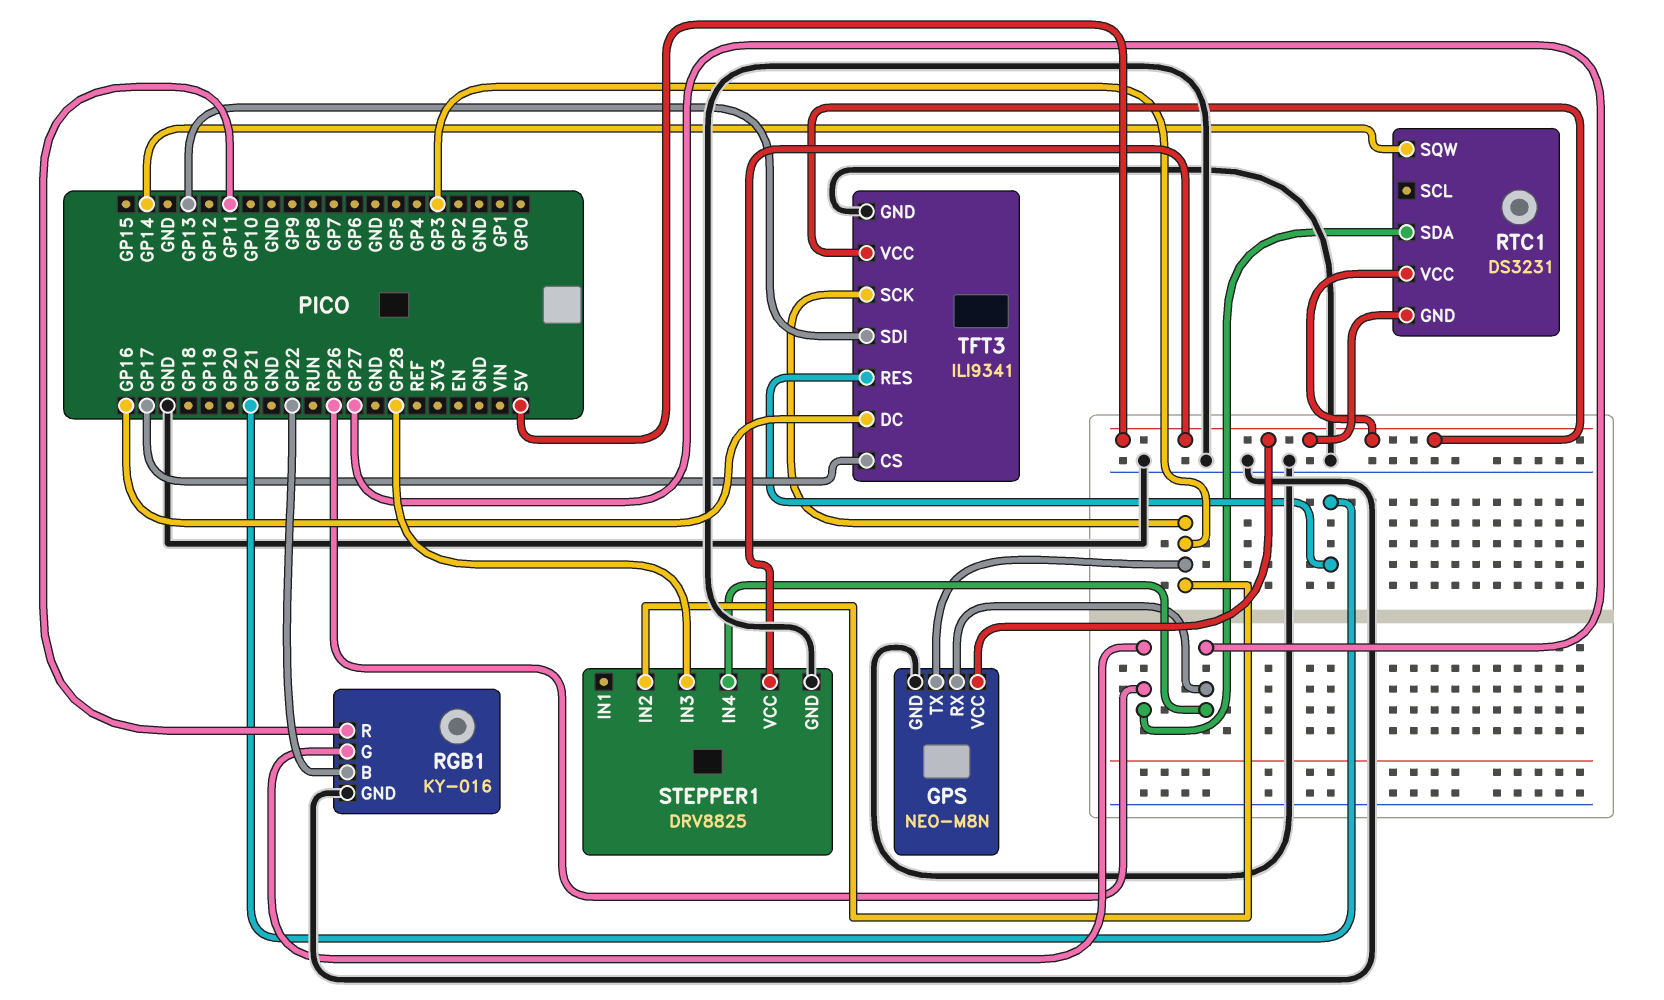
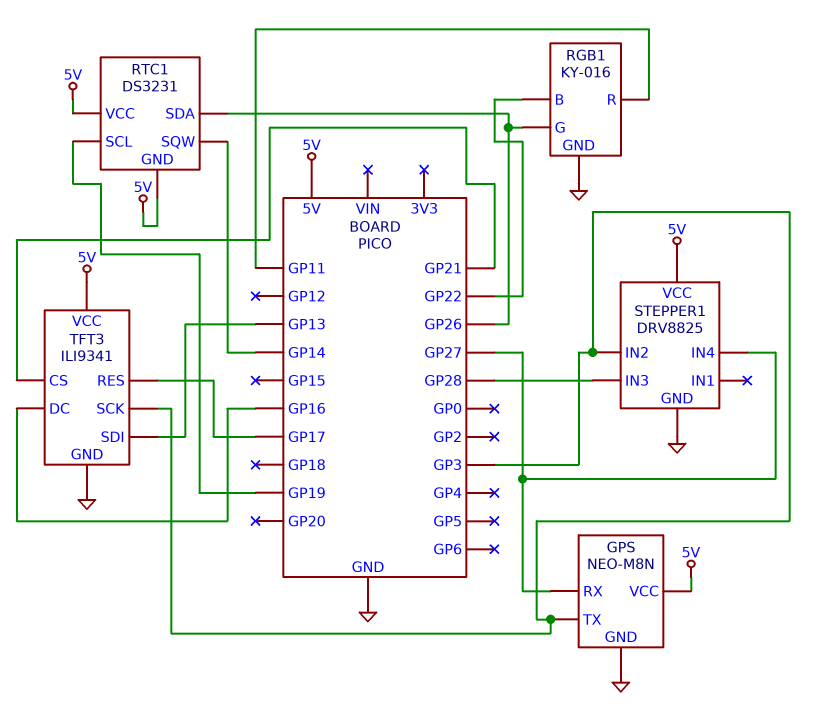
RTC1 pin SCL: none -> GP19
TFT3 pin CS: GP17 -> GP21
TFT3 pin RES: GP21 -> GP17

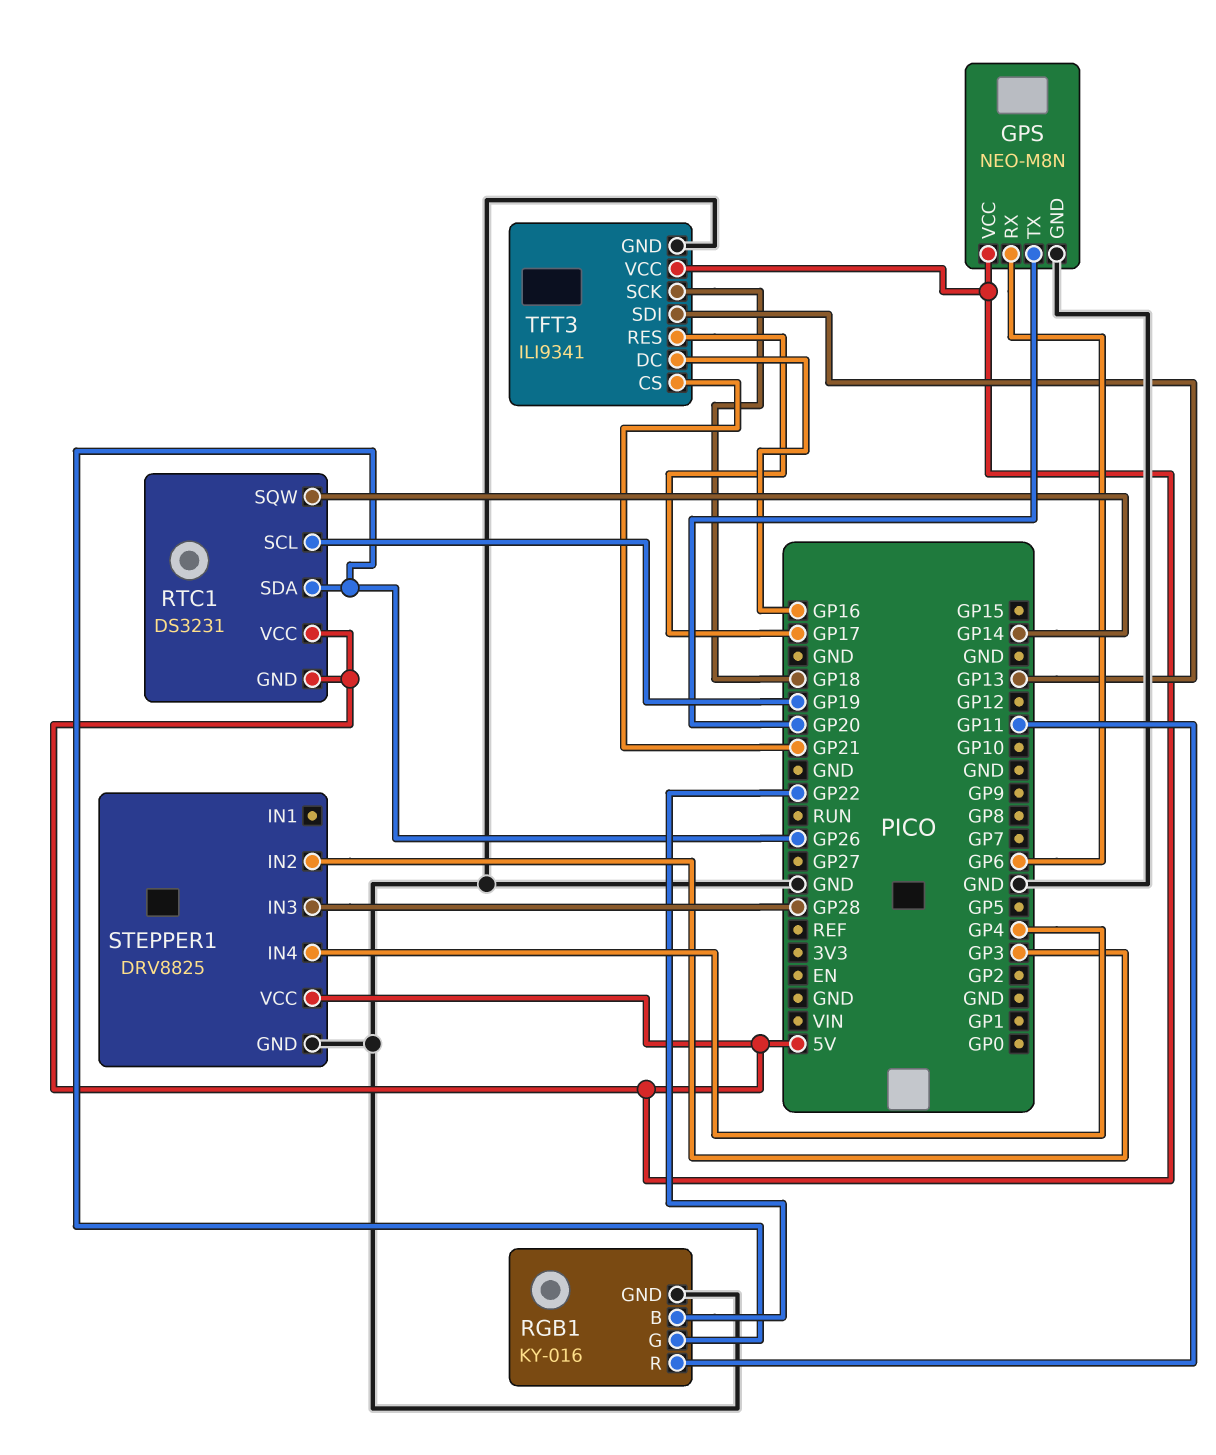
GPS pin RX: GP27 -> GP6
GPS pin TX: GP3 -> GP20
STEPPER1 pin IN4: GP27 -> GP4
TFT3 pin SCK: GP3 -> GP18

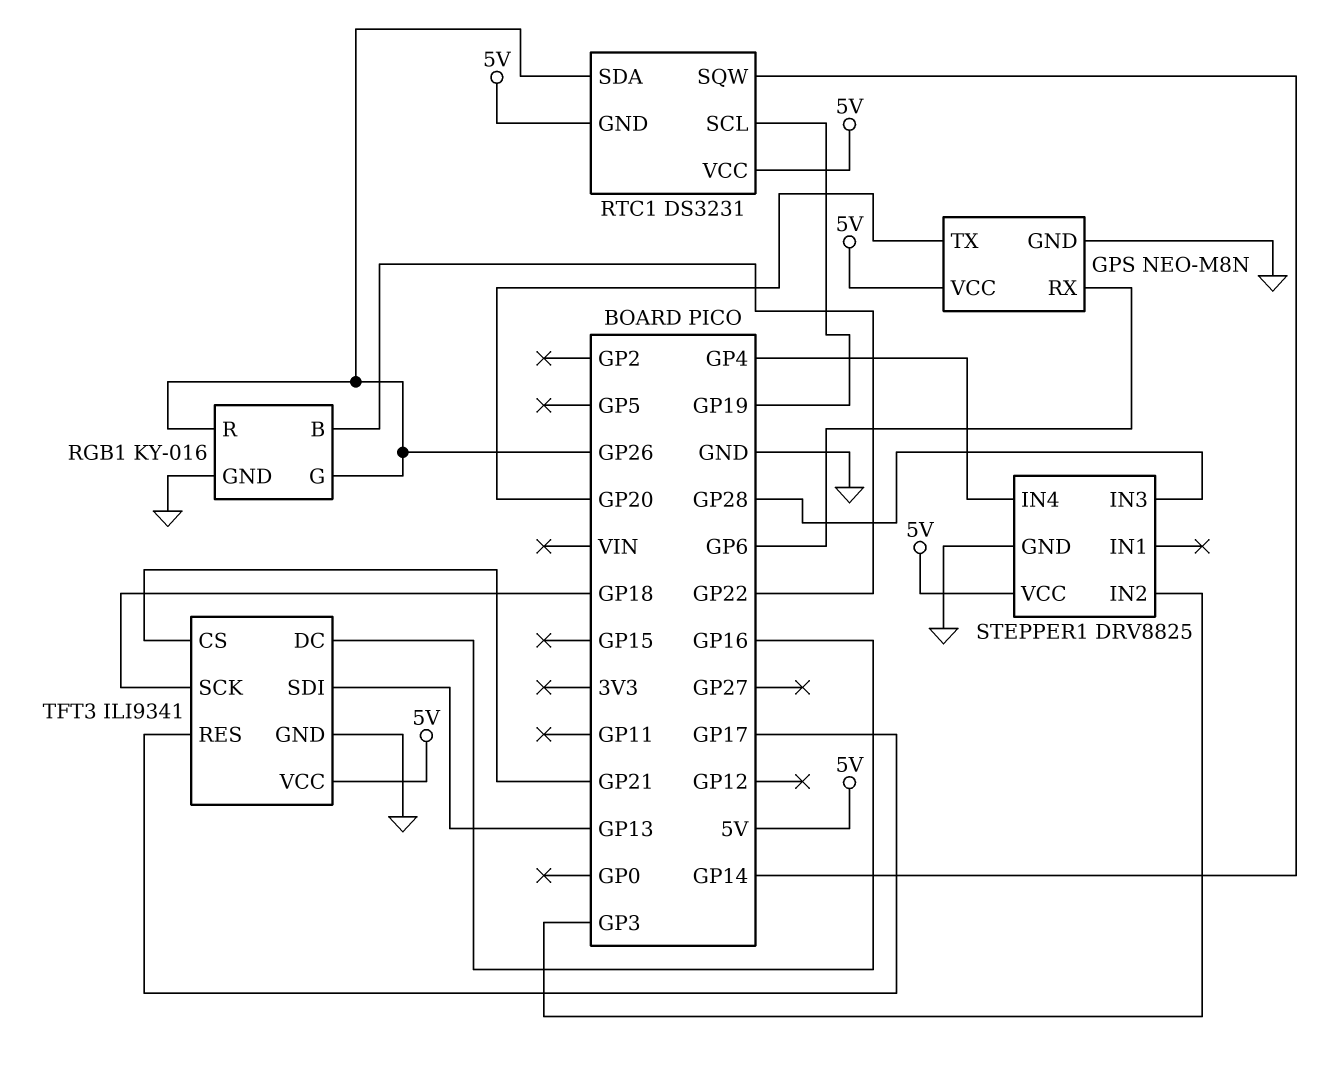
RGB1 pin R: GP11 -> GP26

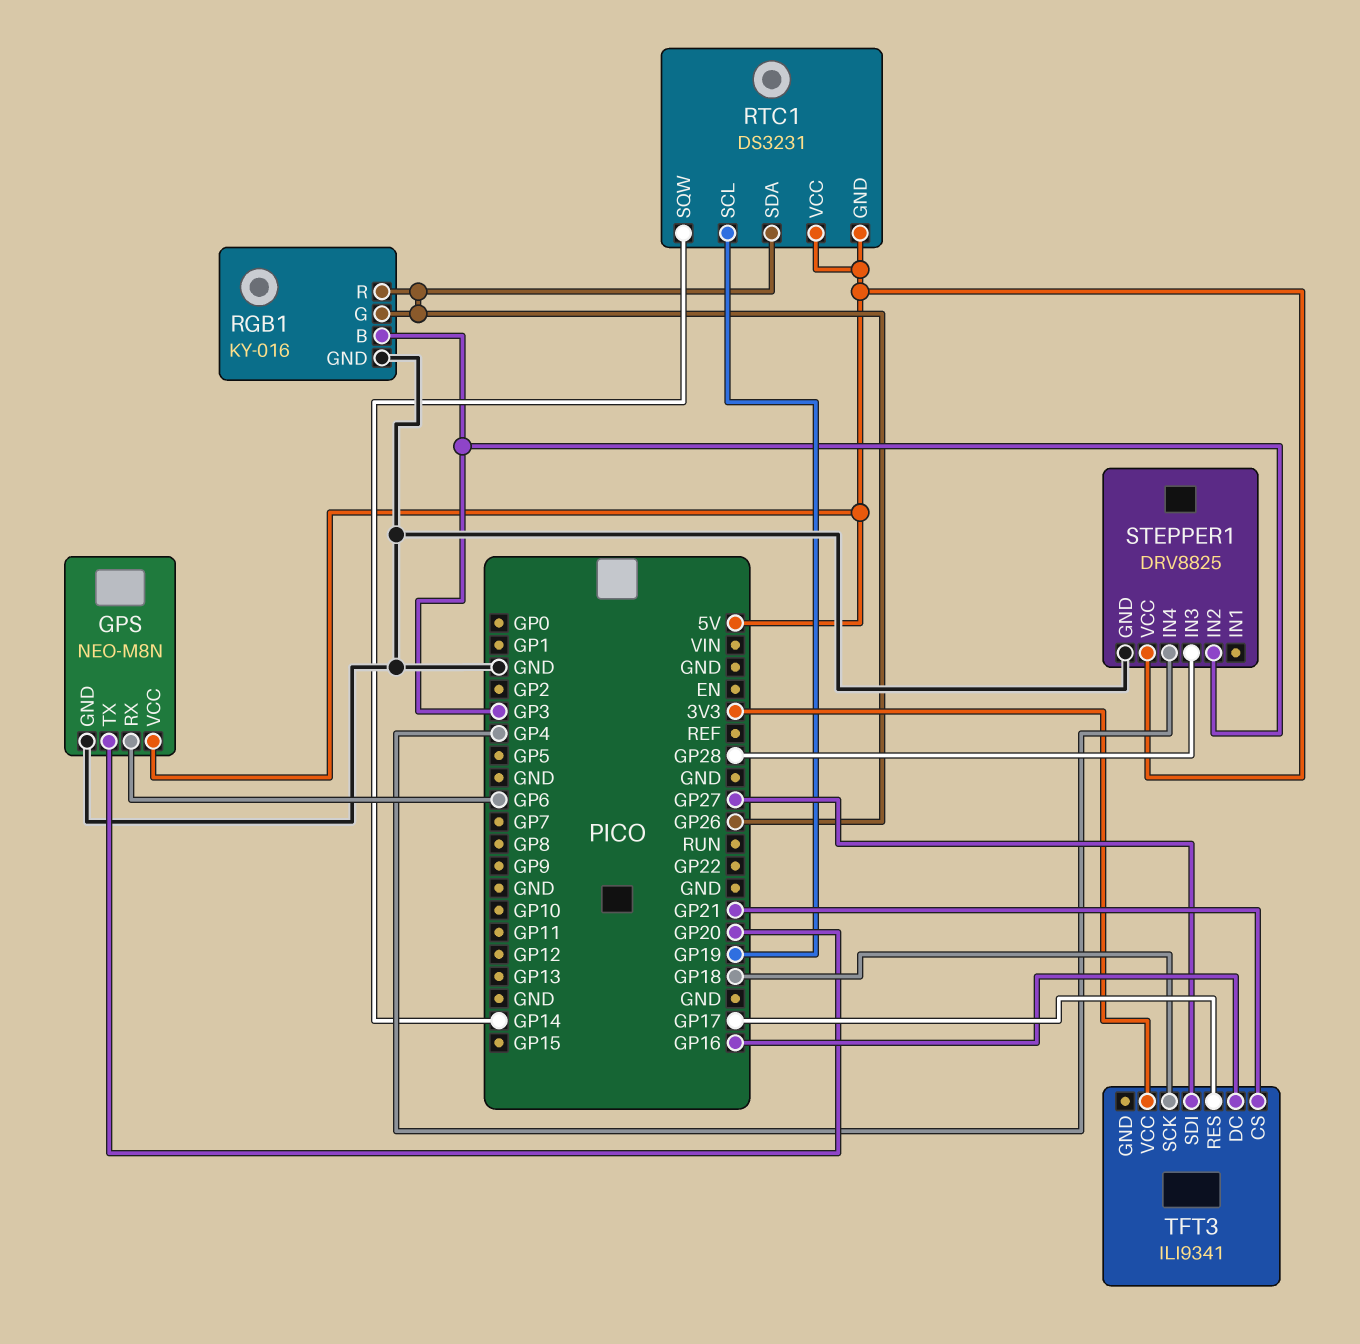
RGB1 pin B: GP22 -> GP3
TFT3 pin GND: GND -> none
TFT3 pin SDI: GP13 -> GP27
TFT3 pin VCC: 5V -> 3V3

